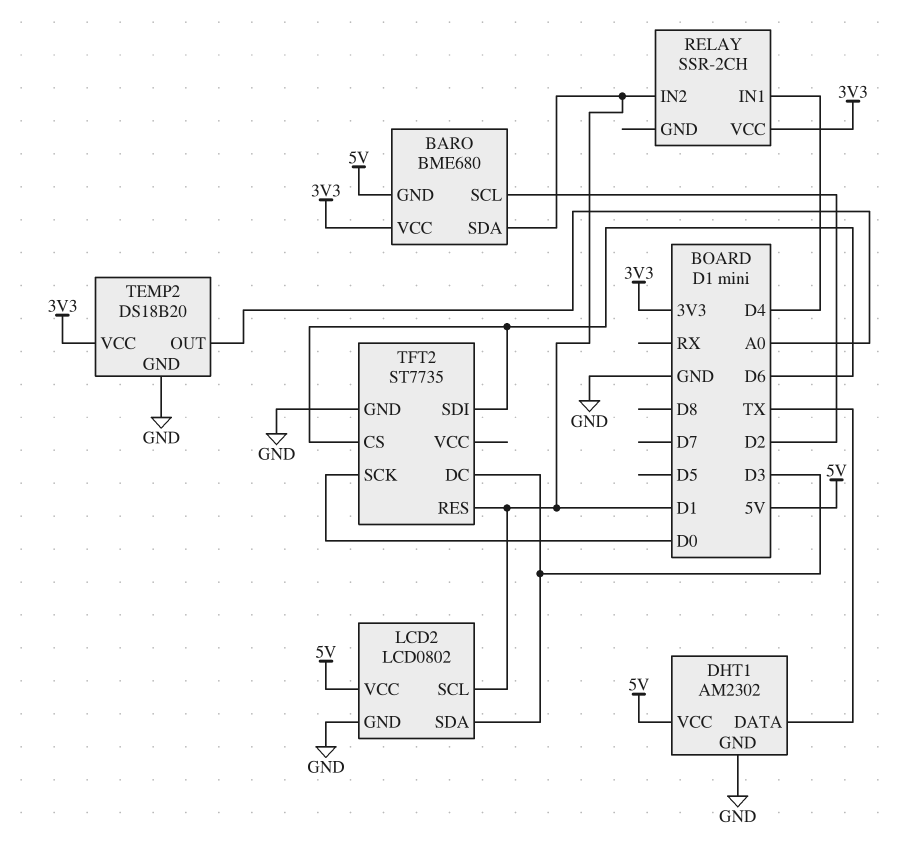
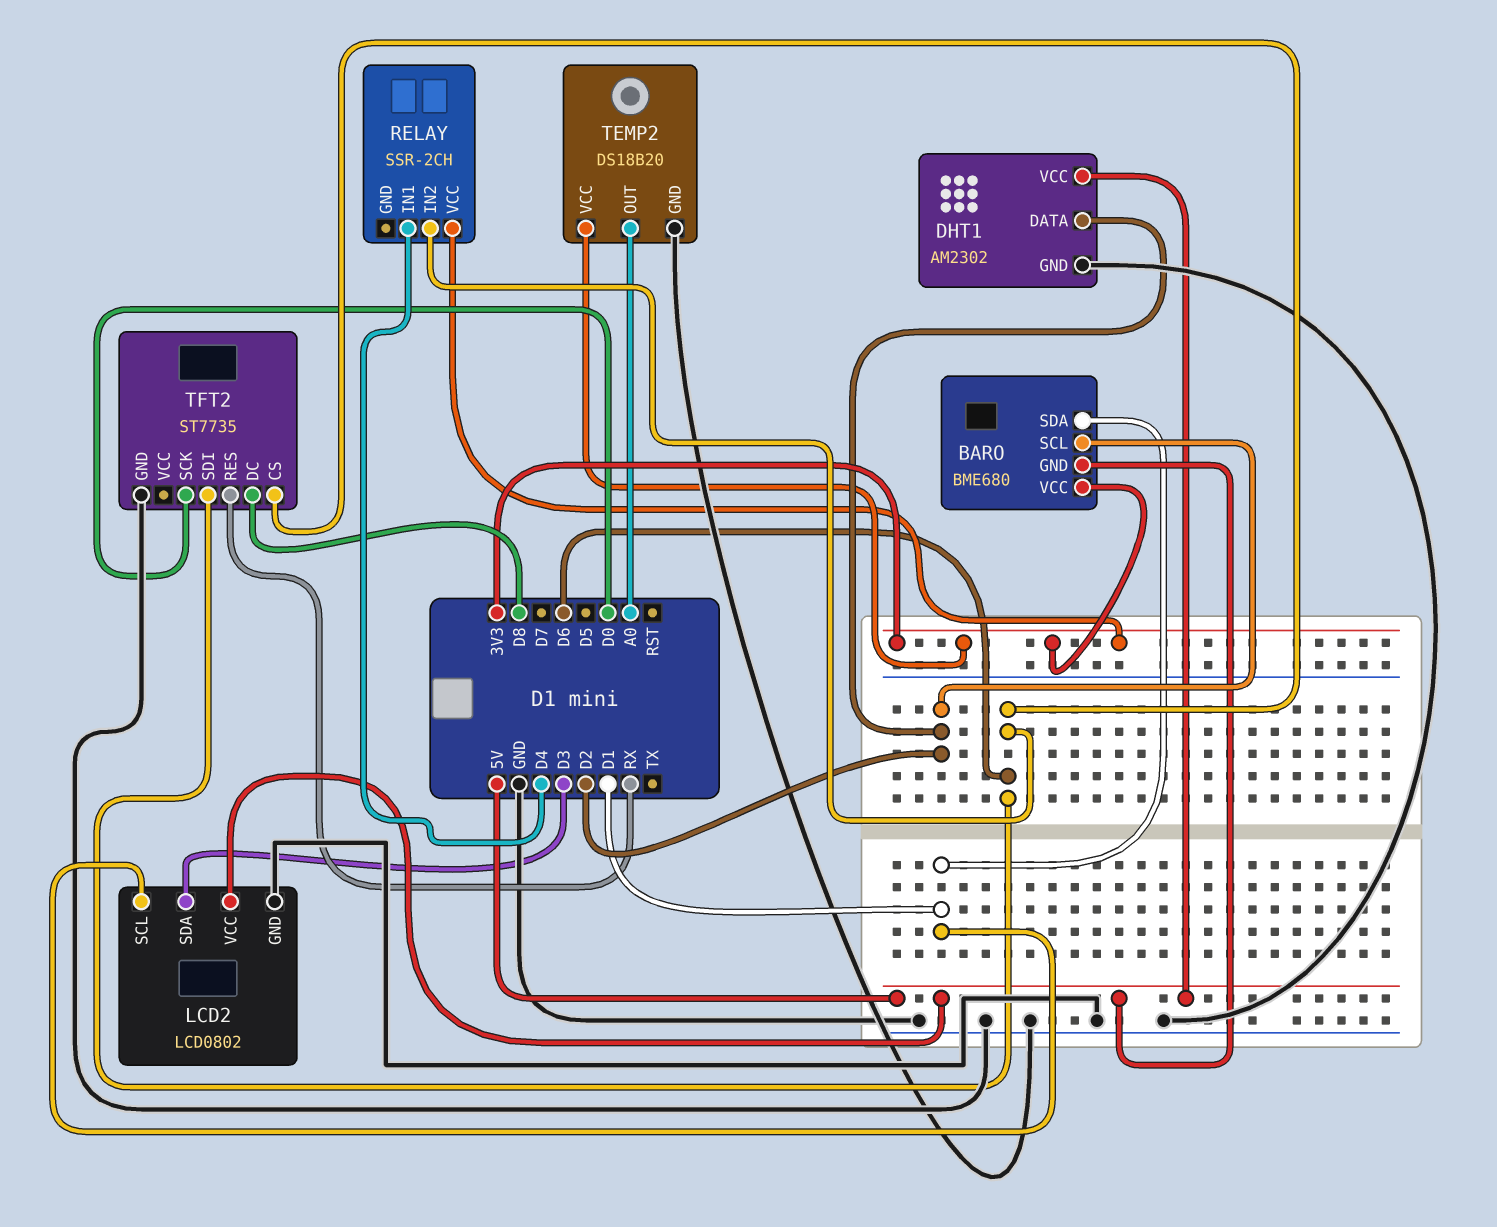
DHT1 pin DATA: TX -> D2
RELAY pin IN2: D1 -> D6
TFT2 pin DC: D3 -> D8
TFT2 pin RES: D1 -> RX

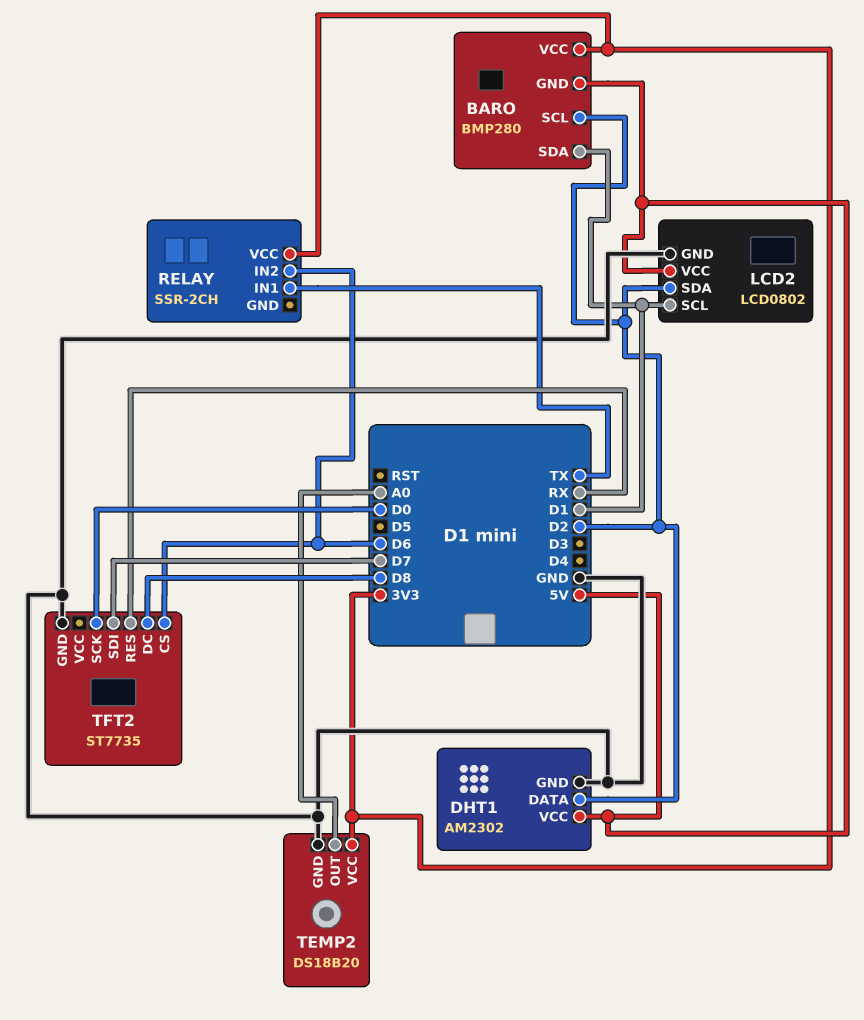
BARO: BME680 -> BMP280
LCD2 pin SDA: D3 -> D2
RELAY pin IN1: D4 -> TX
TFT2 pin SDI: D6 -> D7

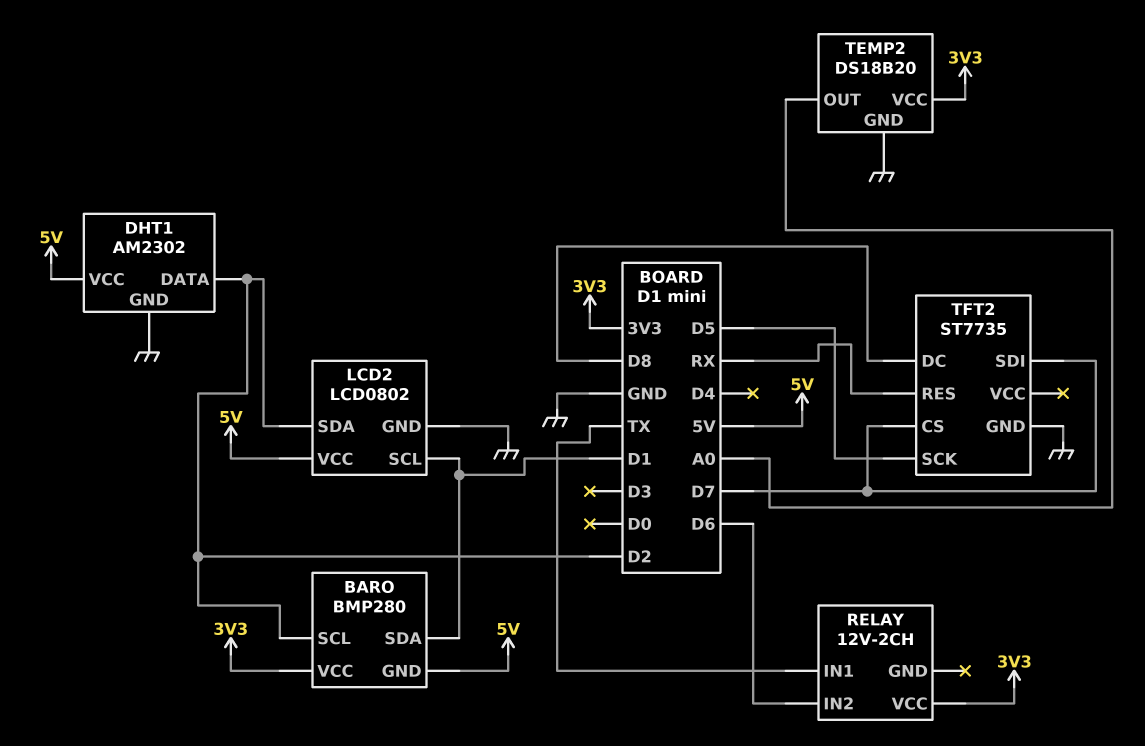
RELAY: SSR-2CH -> 12V-2CH
TFT2 pin CS: D6 -> D7
TFT2 pin SCK: D0 -> D5

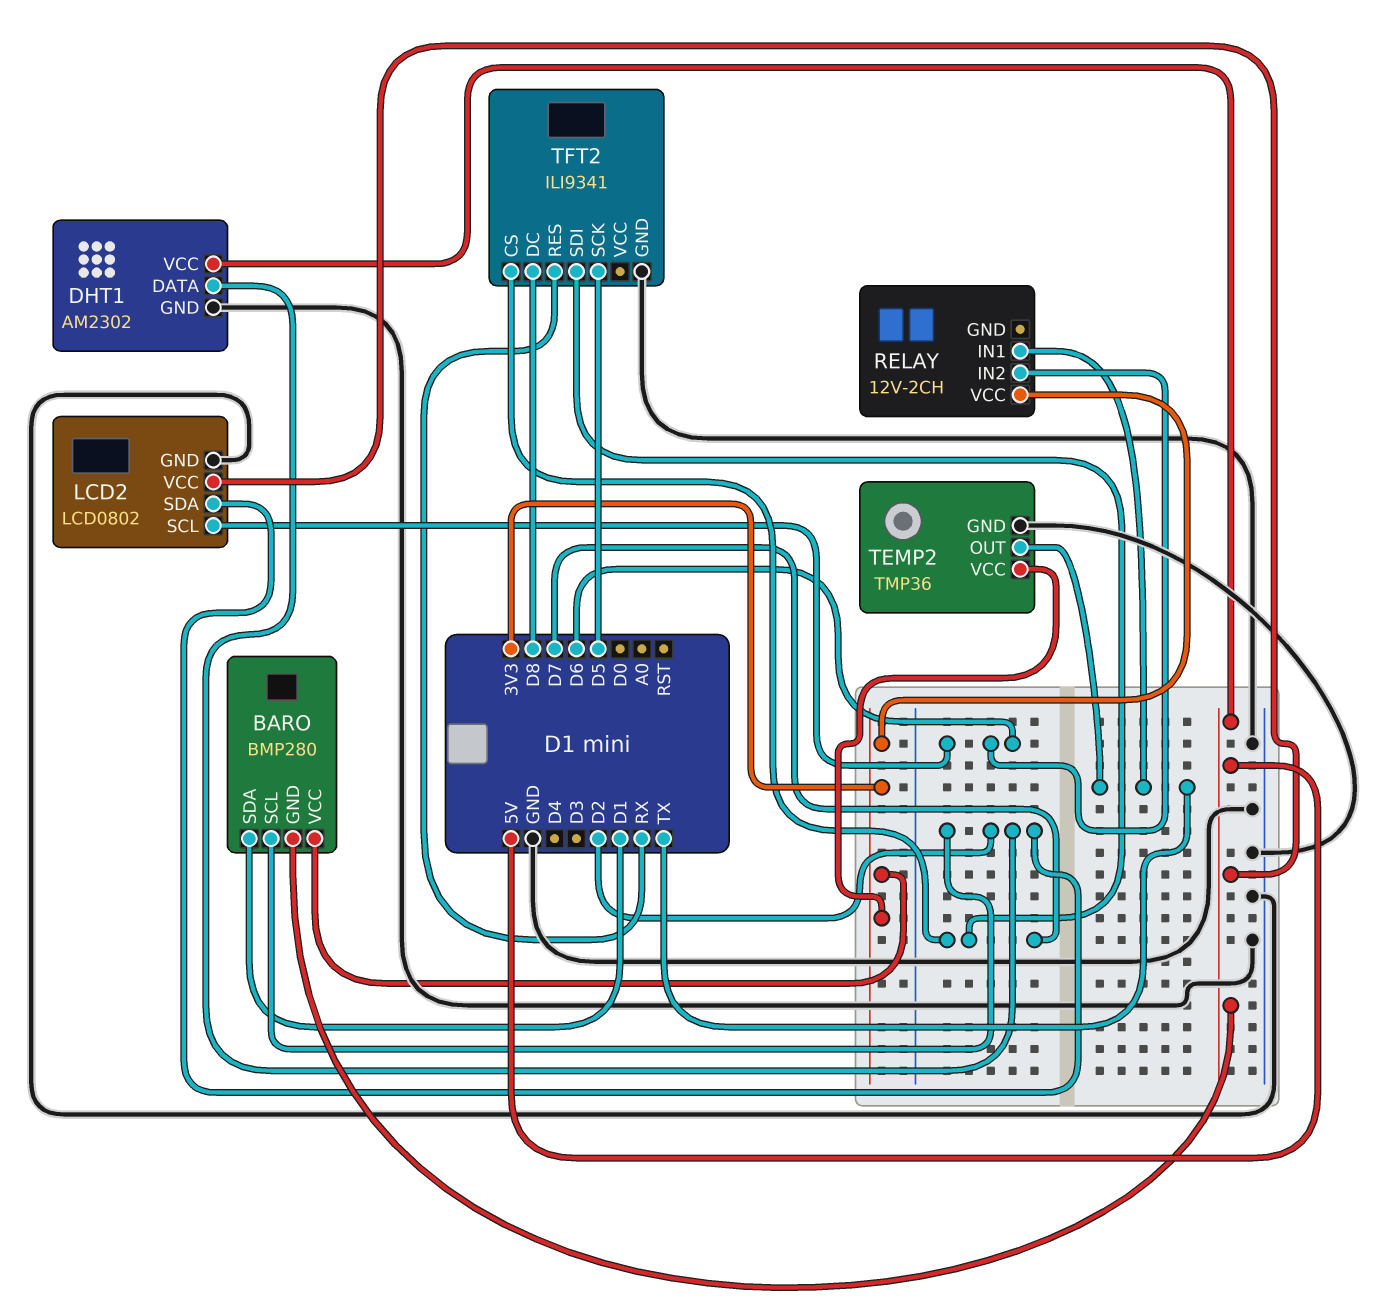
LCD2 pin SCL: D1 -> D6
TEMP2: DS18B20 -> TMP36
TEMP2 pin OUT: A0 -> TX
TFT2: ST7735 -> ILI9341

